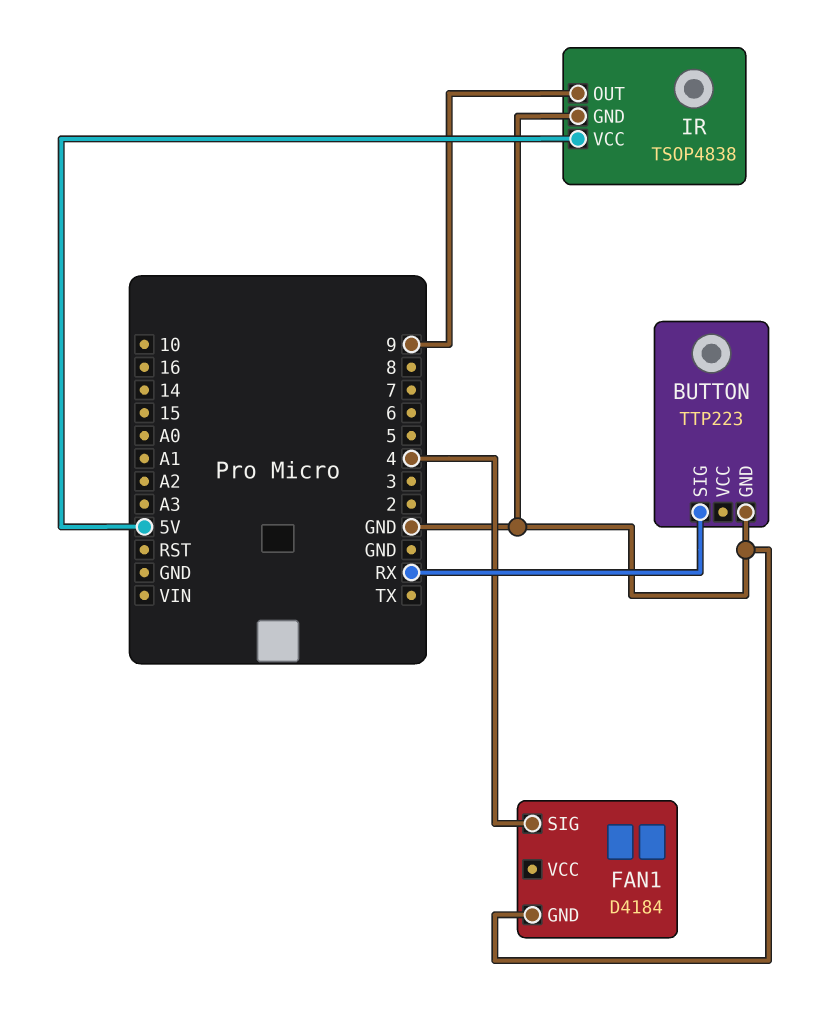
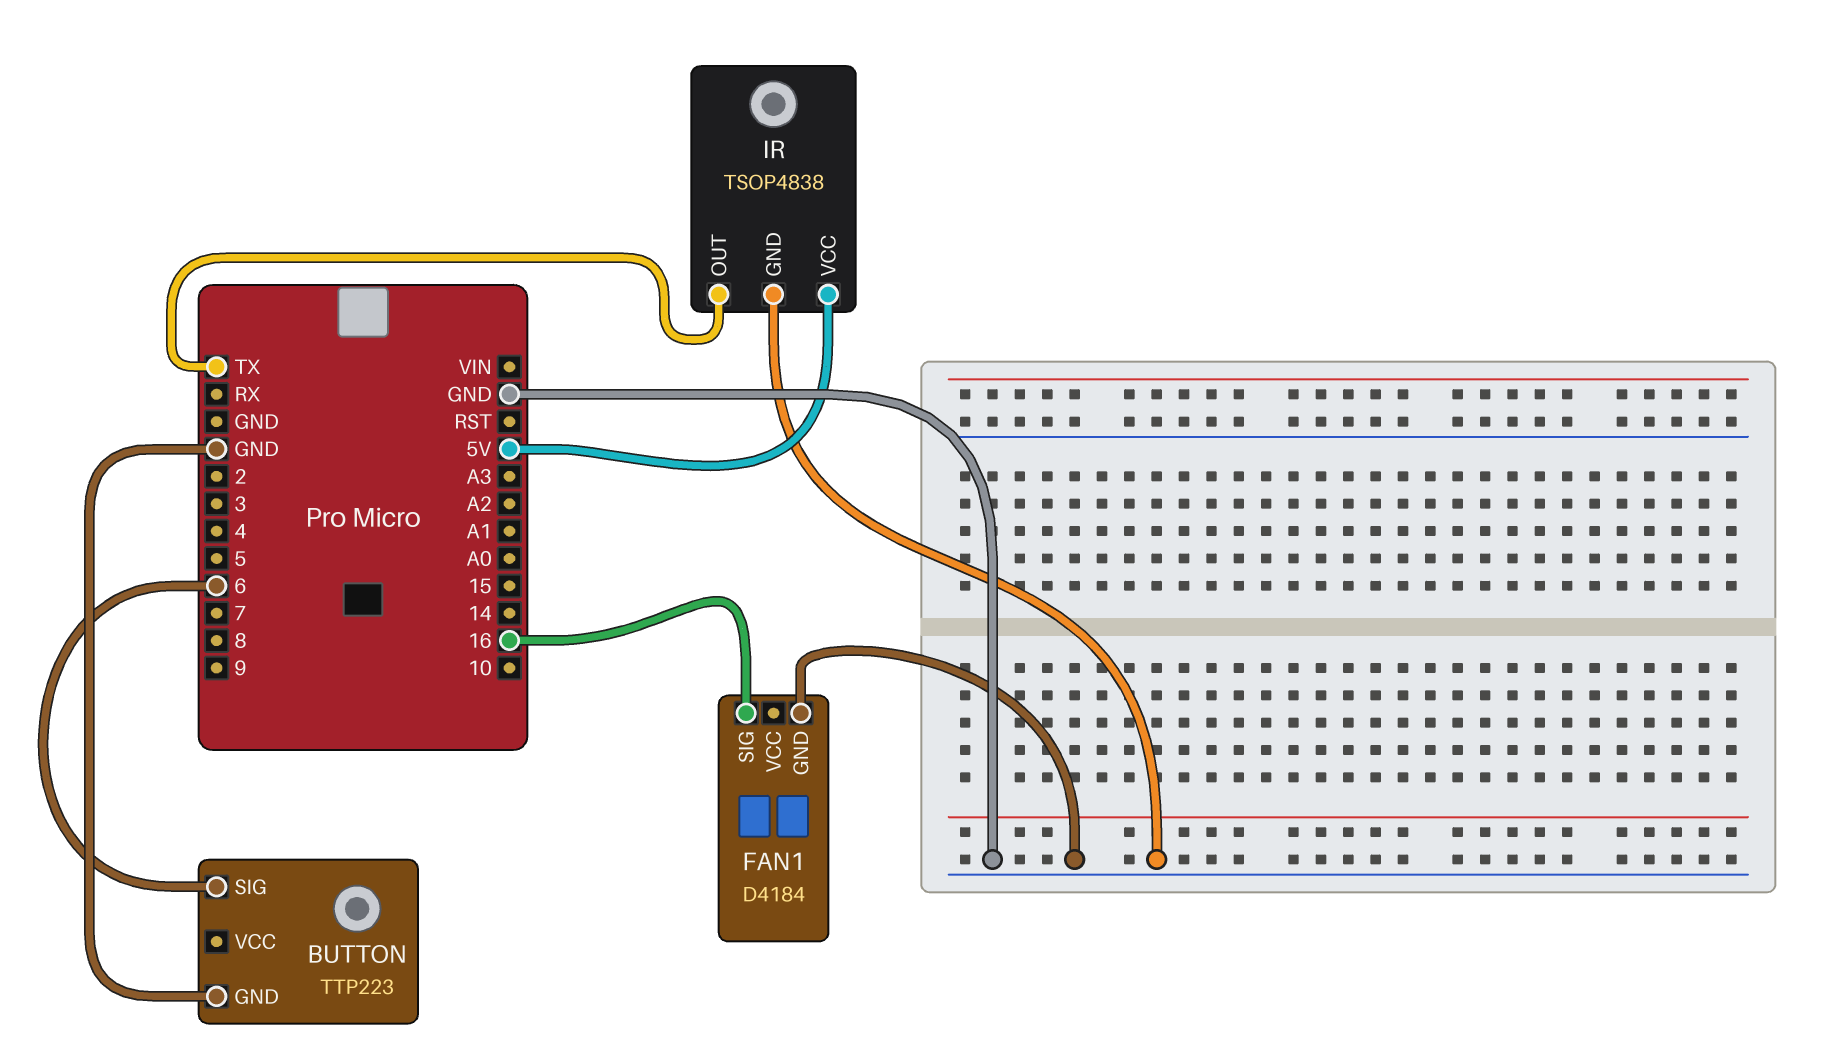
BUTTON pin SIG: RX -> 6
FAN1 pin SIG: 4 -> 16
IR pin OUT: 9 -> TX

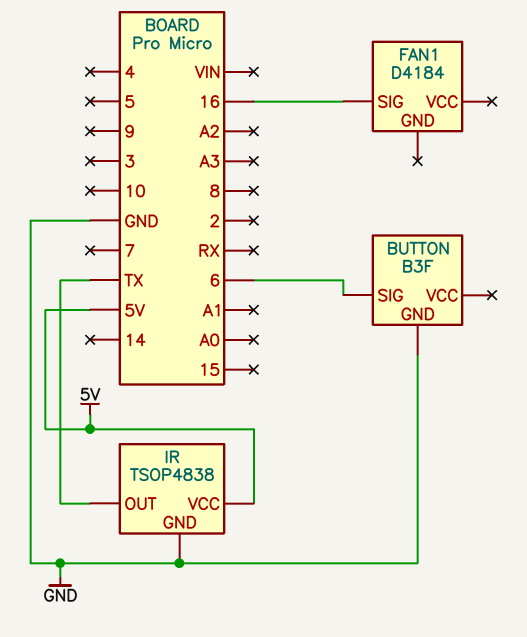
BUTTON: TTP223 -> B3F
FAN1 pin GND: GND -> none

